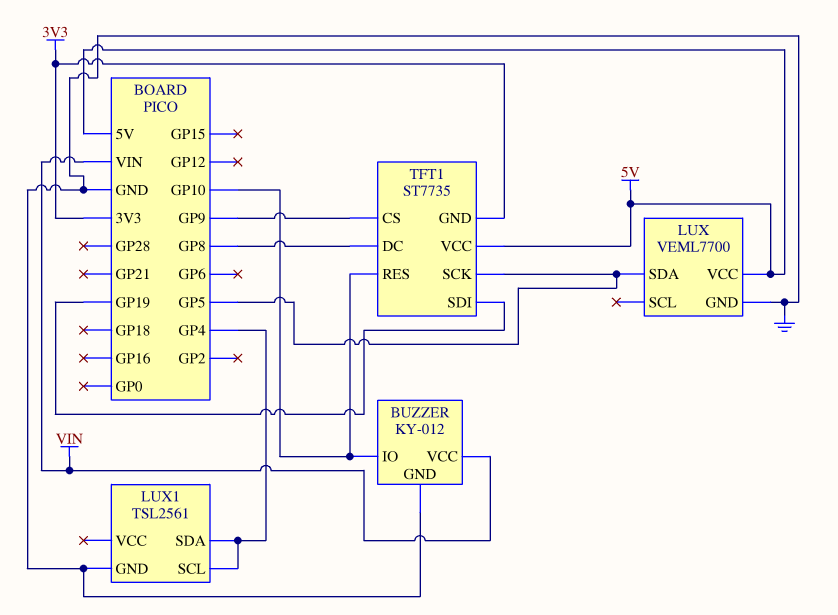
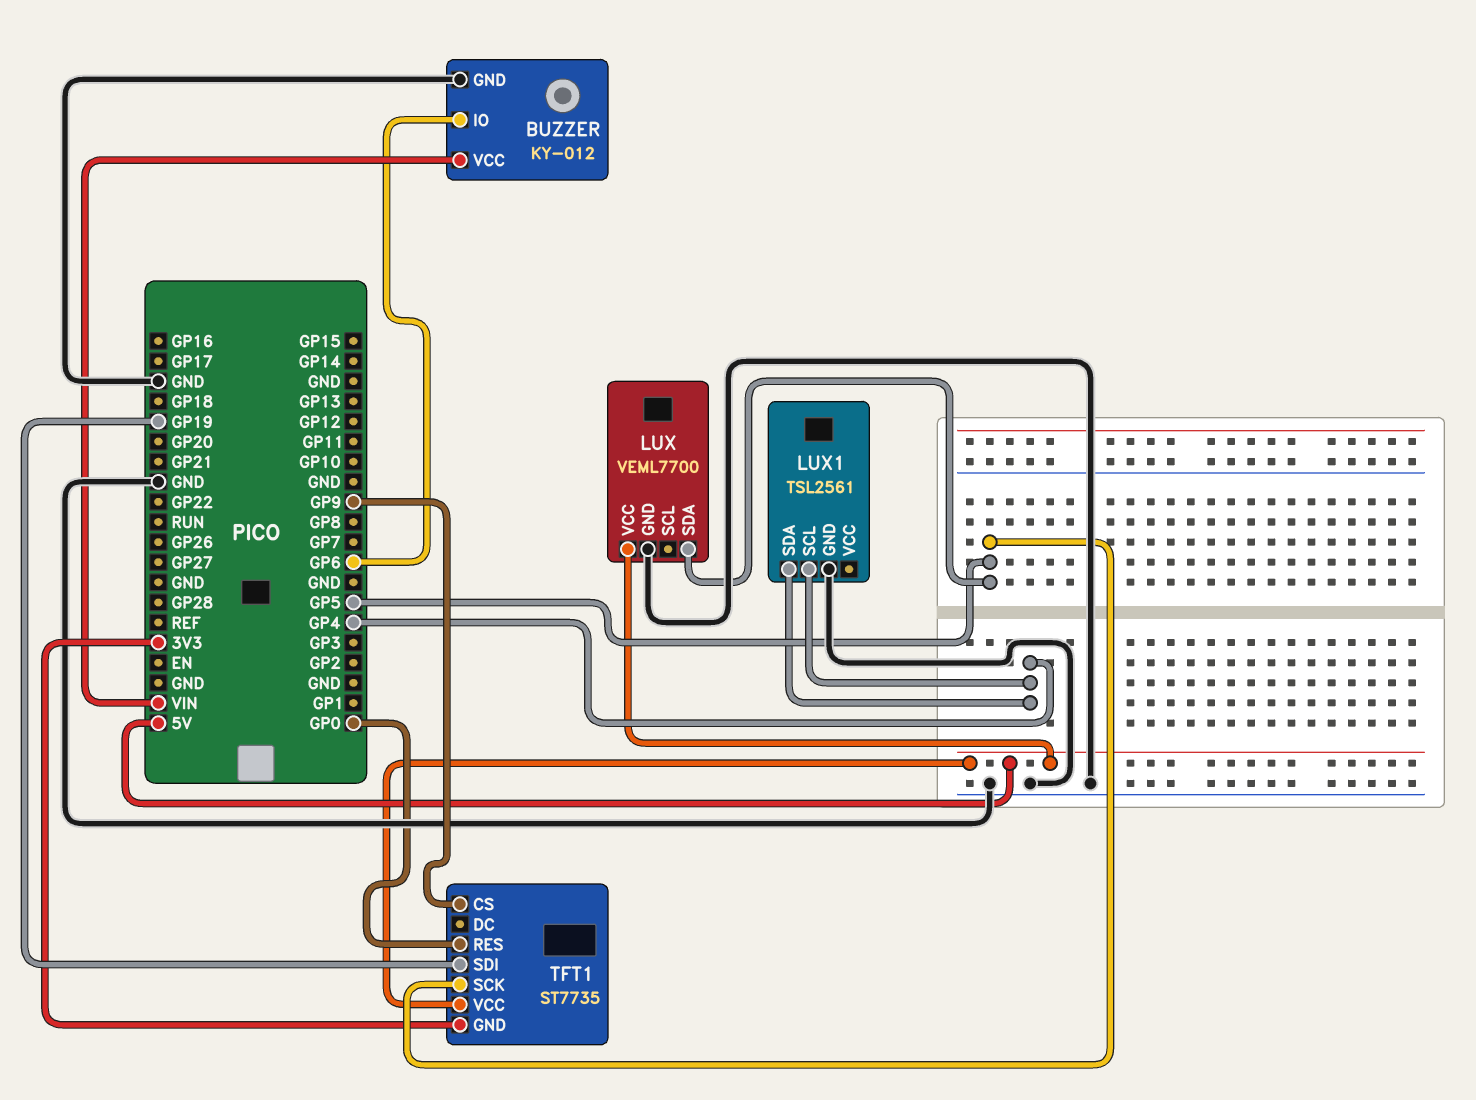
BUZZER pin IO: GP10 -> GP6
TFT1 pin DC: GP8 -> none
TFT1 pin RES: GP10 -> GP0

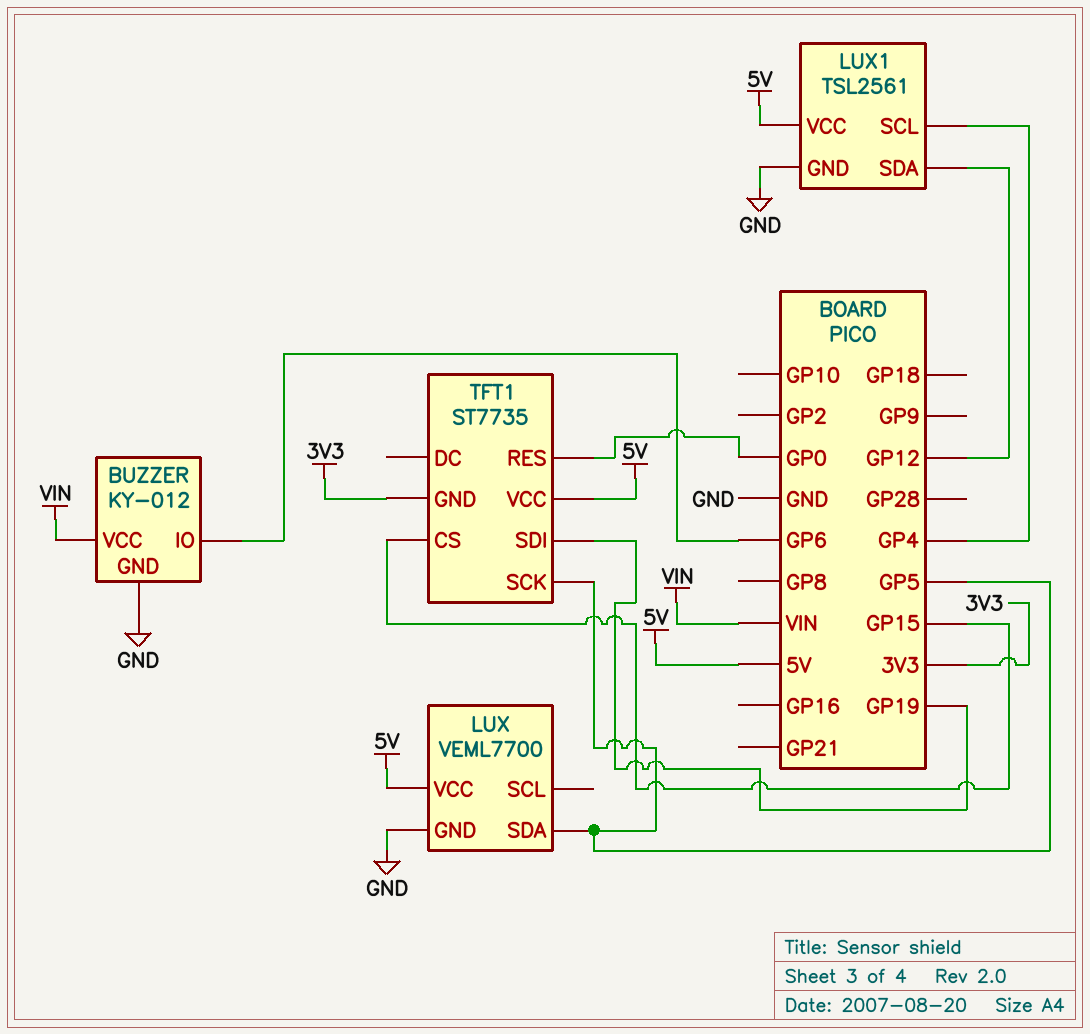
LUX1 pin SDA: GP4 -> GP12
LUX1 pin VCC: none -> 5V
TFT1 pin CS: GP9 -> GP15

